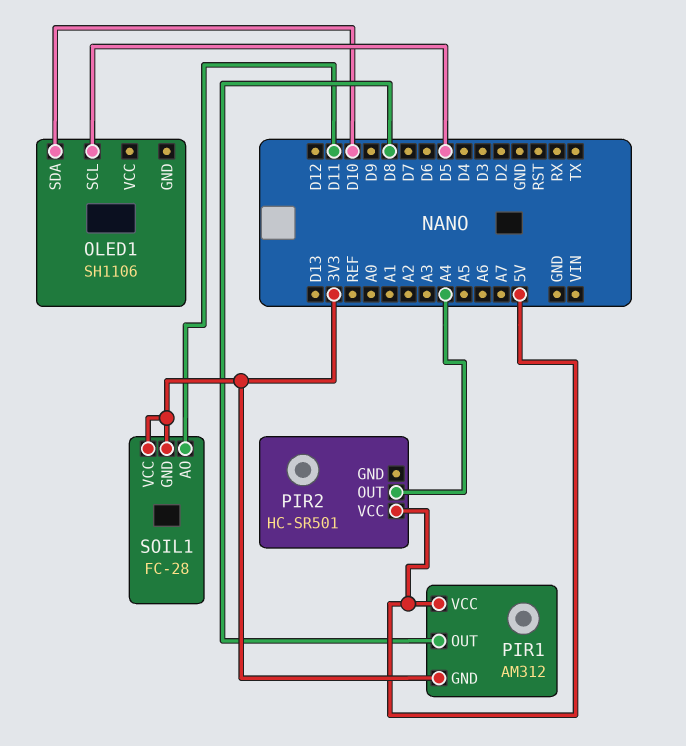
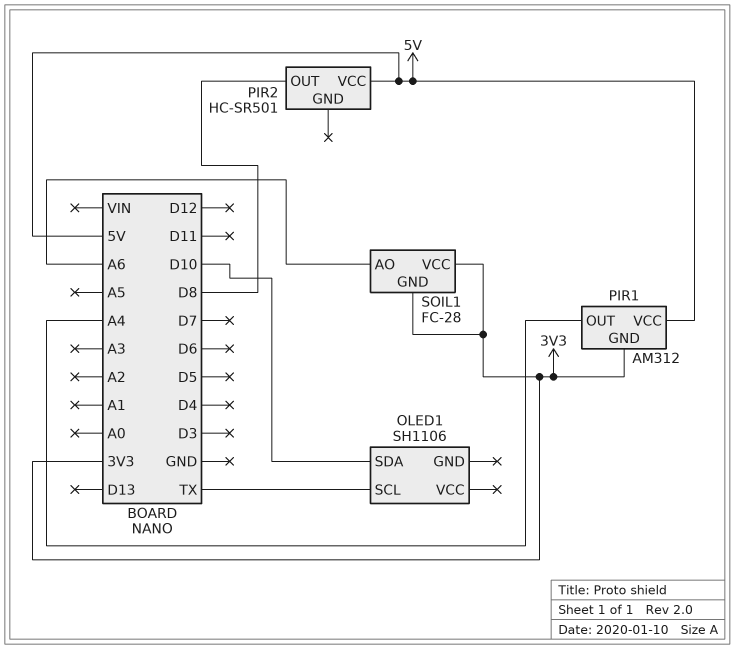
OLED1 pin SCL: D5 -> TX
PIR1 pin OUT: D8 -> A4
PIR2 pin OUT: A4 -> D8
SOIL1 pin AO: D11 -> A6

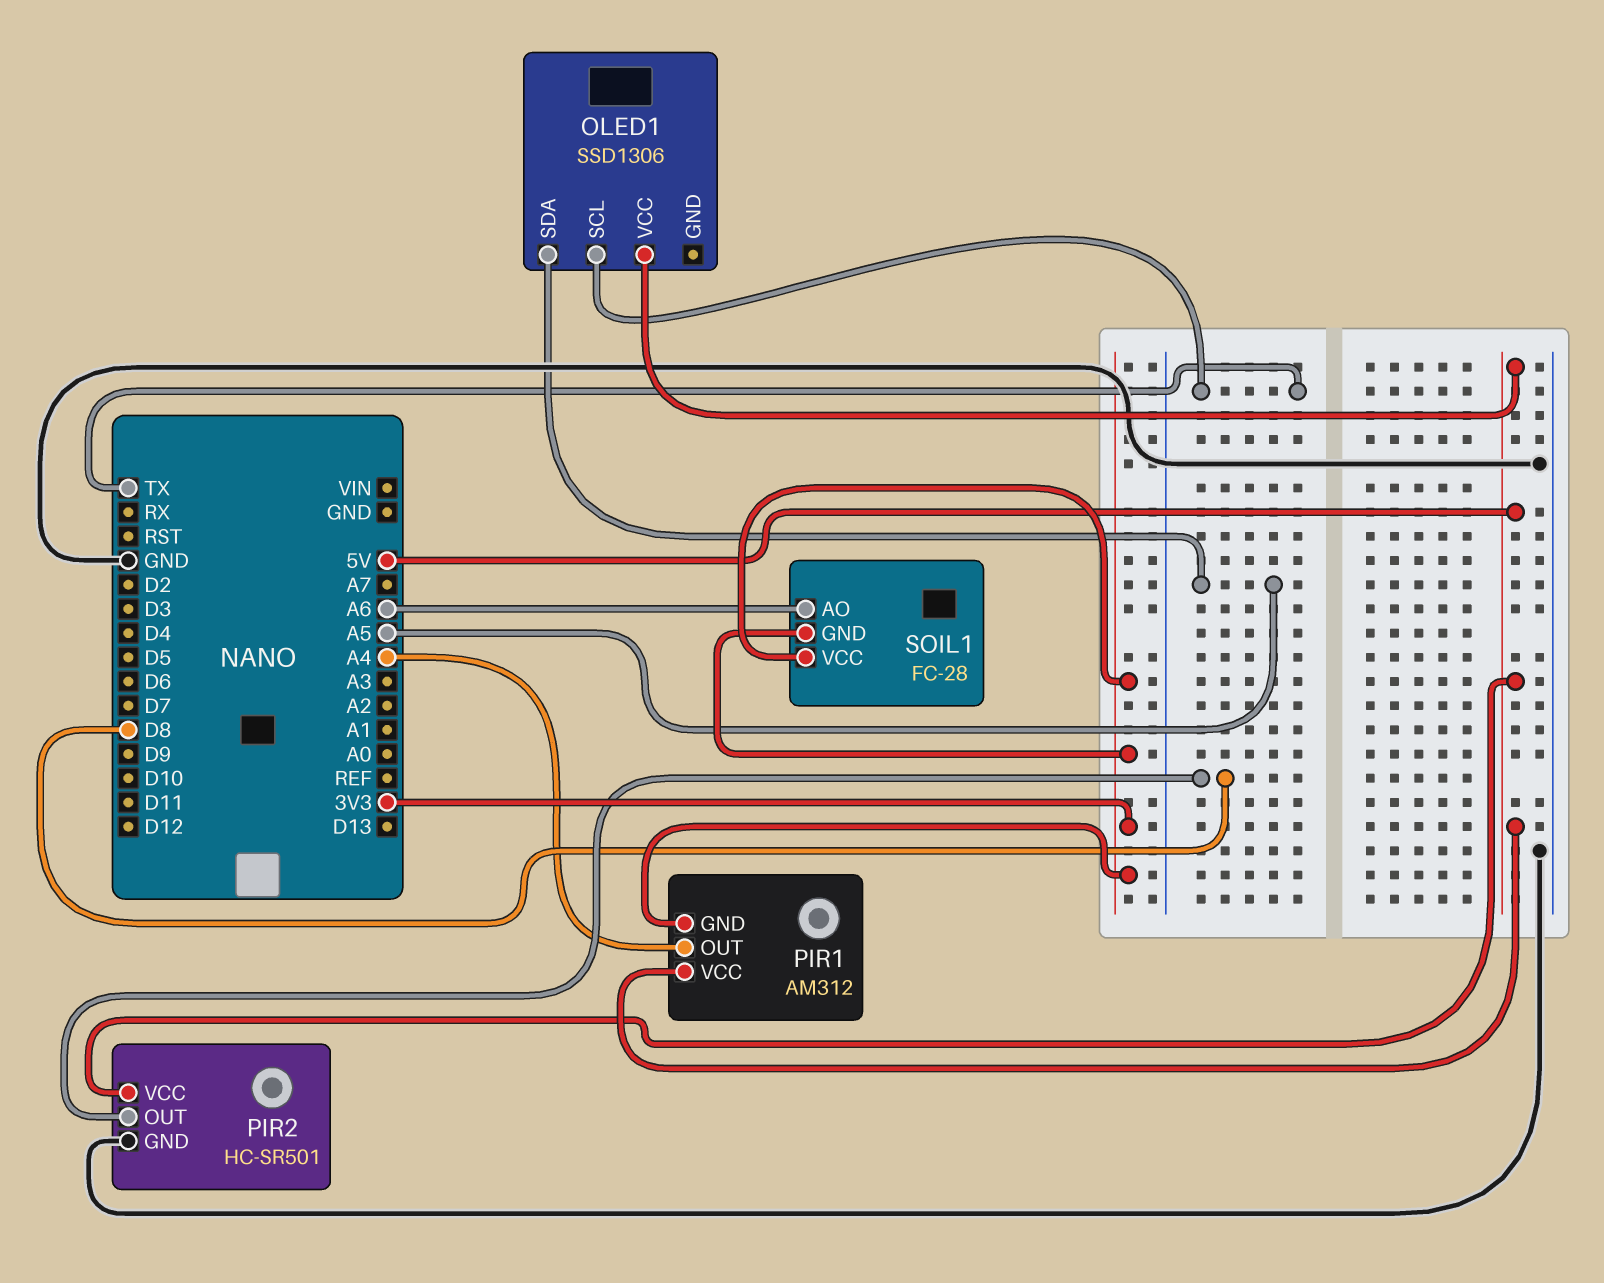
OLED1: SH1106 -> SSD1306
OLED1 pin SDA: D10 -> A5
OLED1 pin VCC: none -> 5V
PIR2 pin GND: none -> GND

